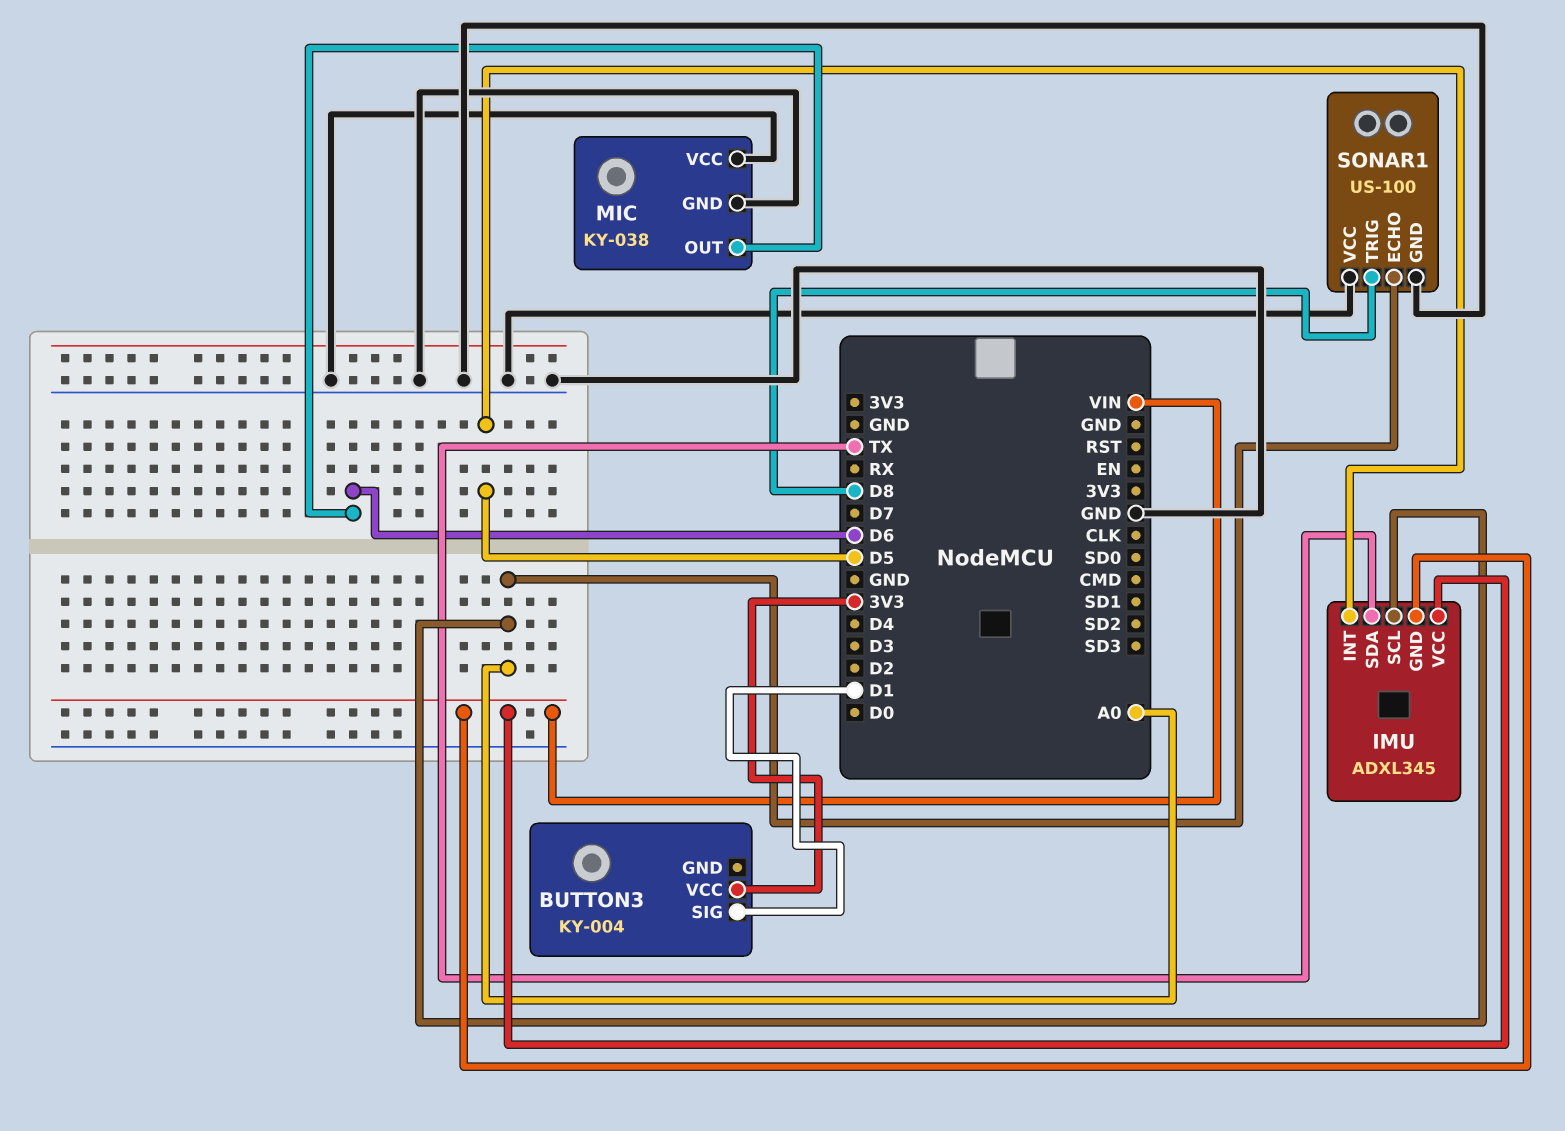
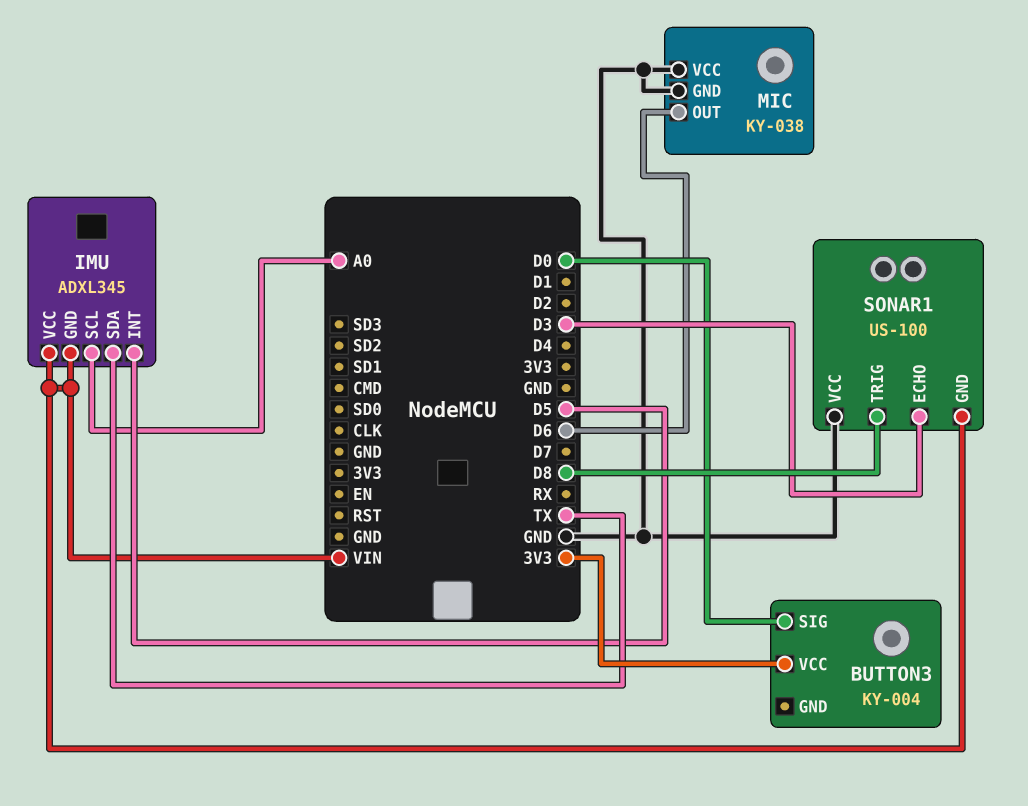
BUTTON3 pin SIG: D1 -> D0
SONAR1 pin ECHO: A0 -> D3
SONAR1 pin GND: GND -> VIN

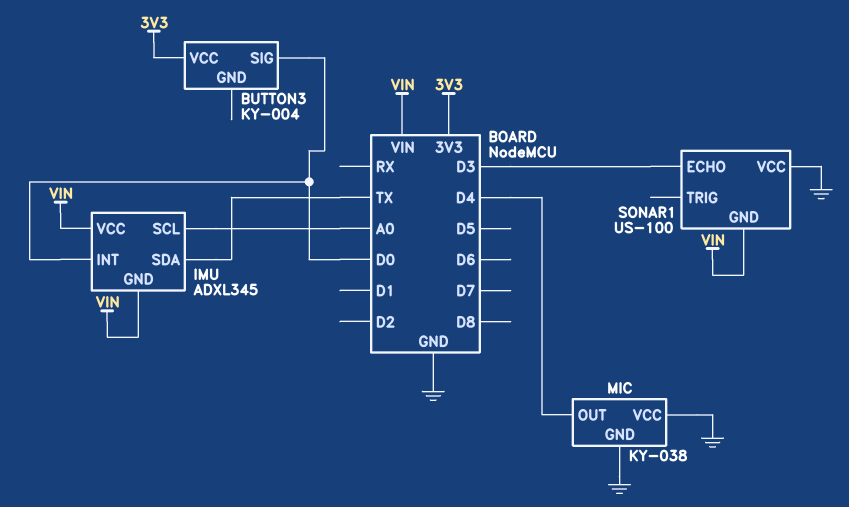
IMU pin INT: D5 -> D0
MIC pin OUT: D6 -> D4
SONAR1 pin TRIG: D8 -> none

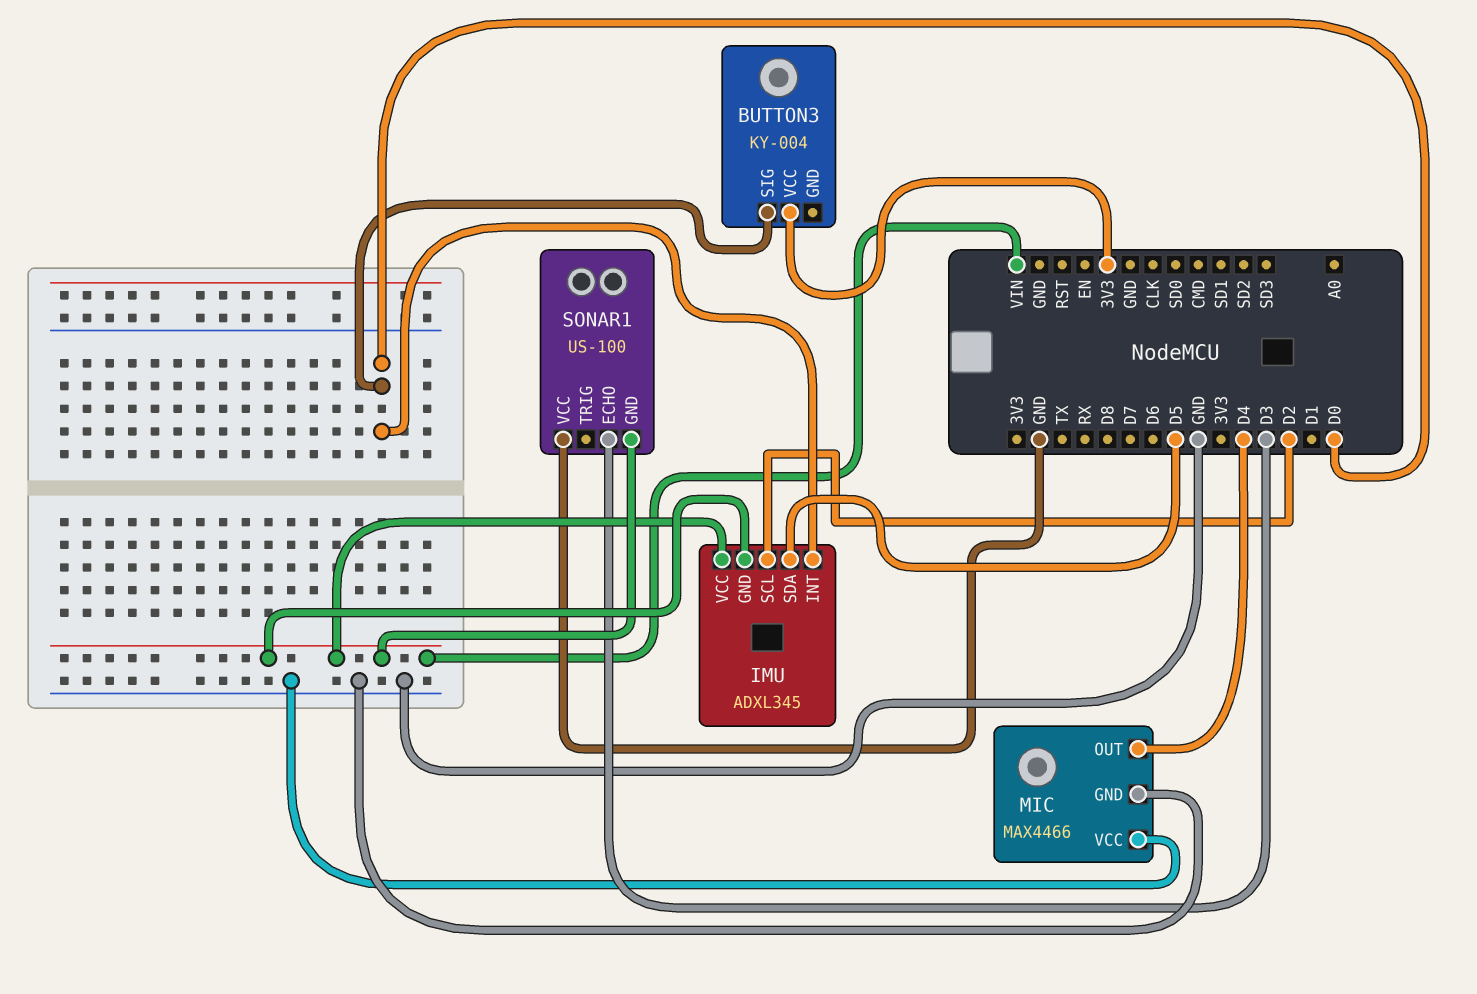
IMU pin SCL: A0 -> D2
IMU pin SDA: TX -> D5
MIC: KY-038 -> MAX4466

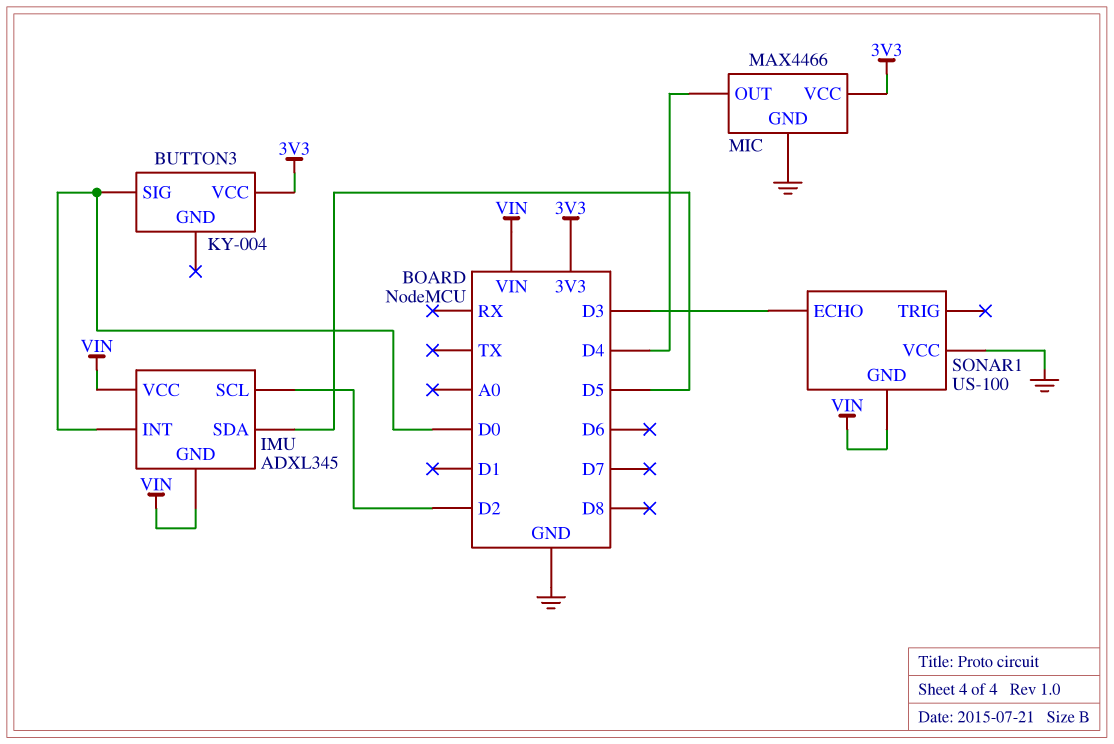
MIC pin VCC: GND -> 3V3

